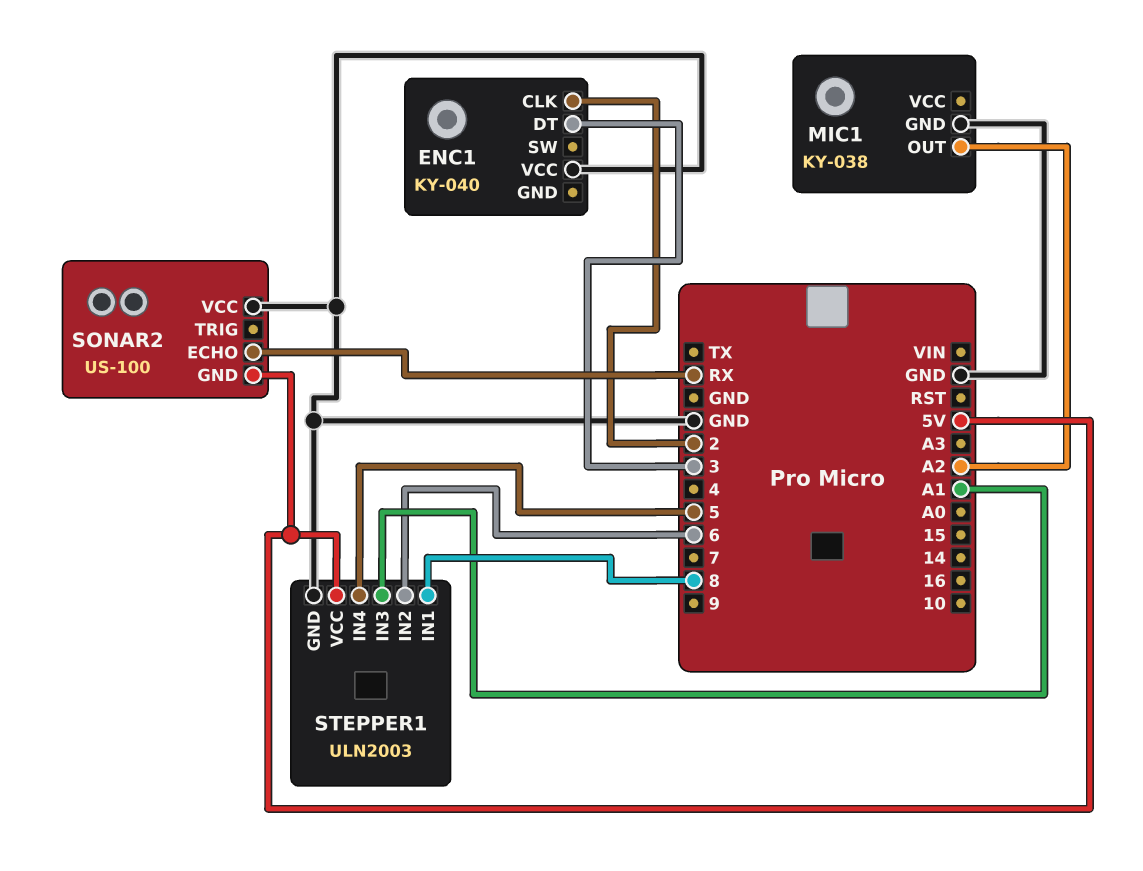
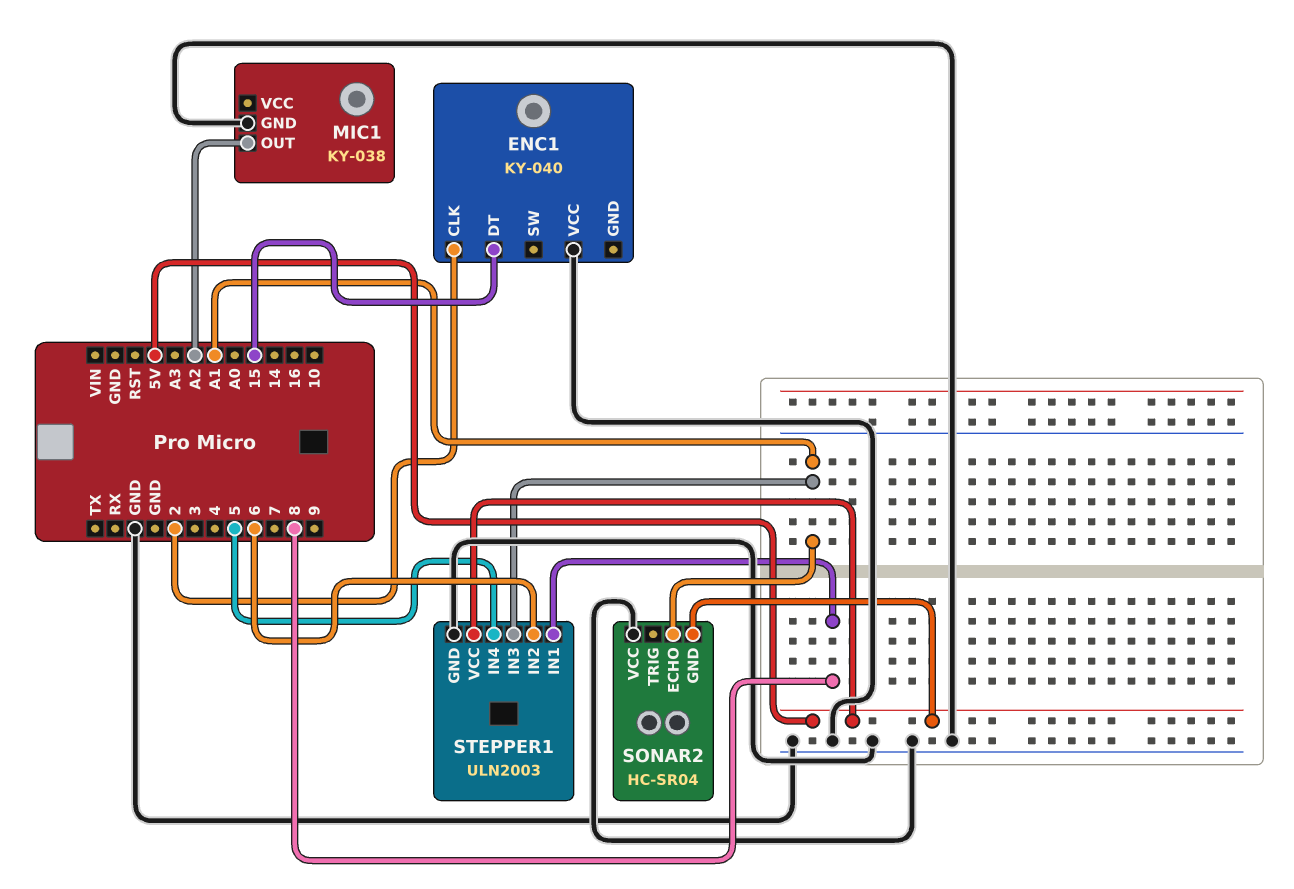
ENC1 pin DT: 3 -> 15
SONAR2: US-100 -> HC-SR04
SONAR2 pin ECHO: RX -> A1

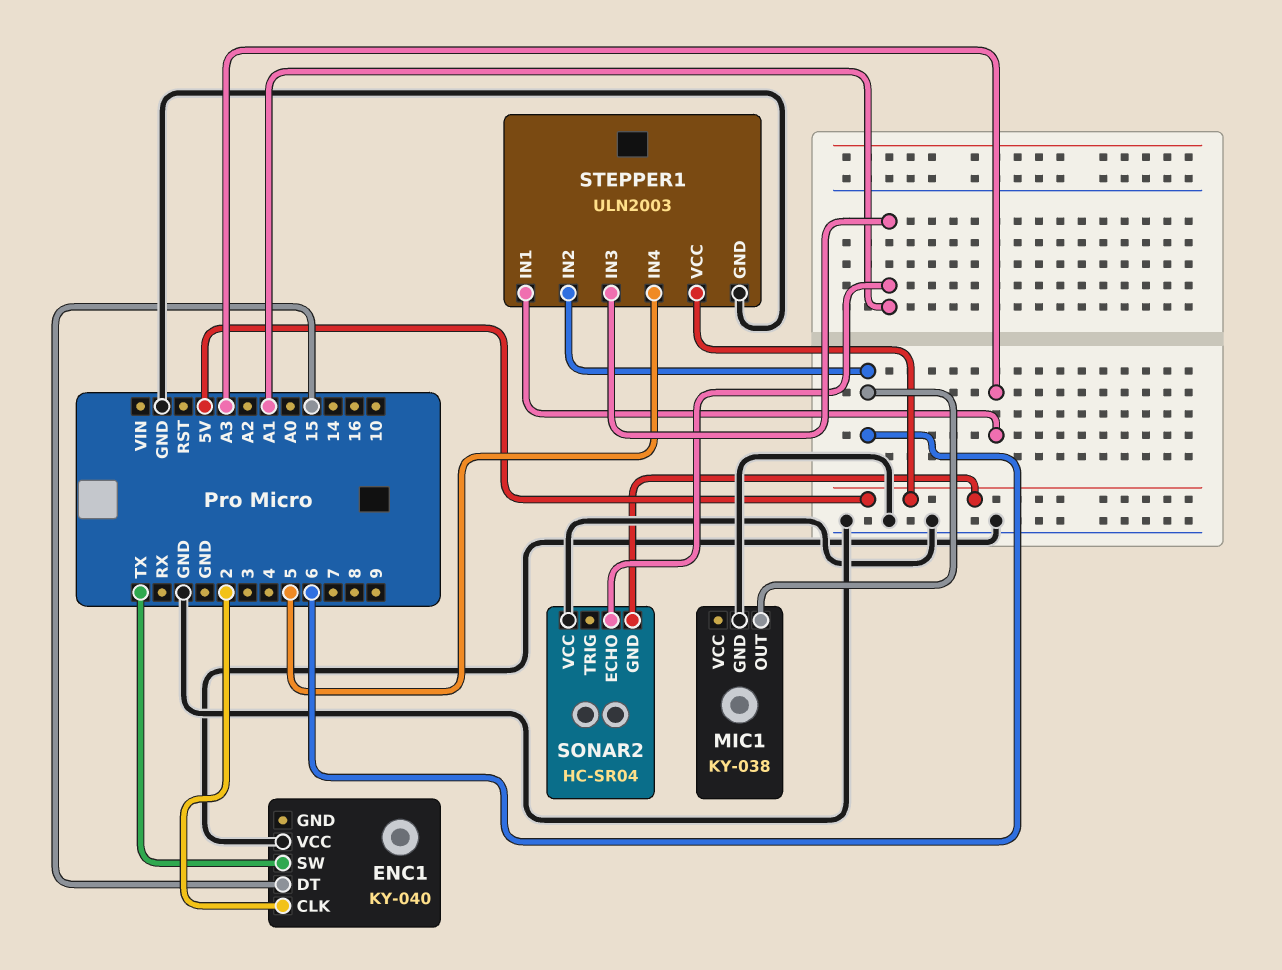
ENC1 pin SW: none -> TX
MIC1 pin OUT: A2 -> 6
STEPPER1 pin IN1: 8 -> A3

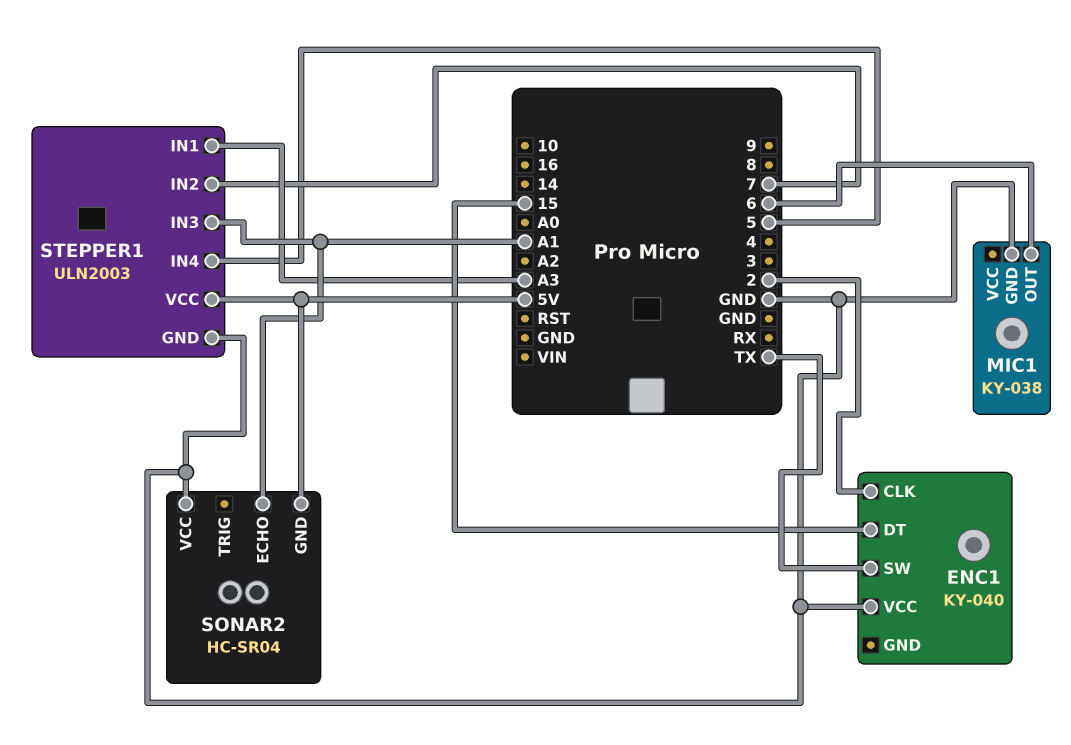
STEPPER1 pin IN2: 6 -> 7

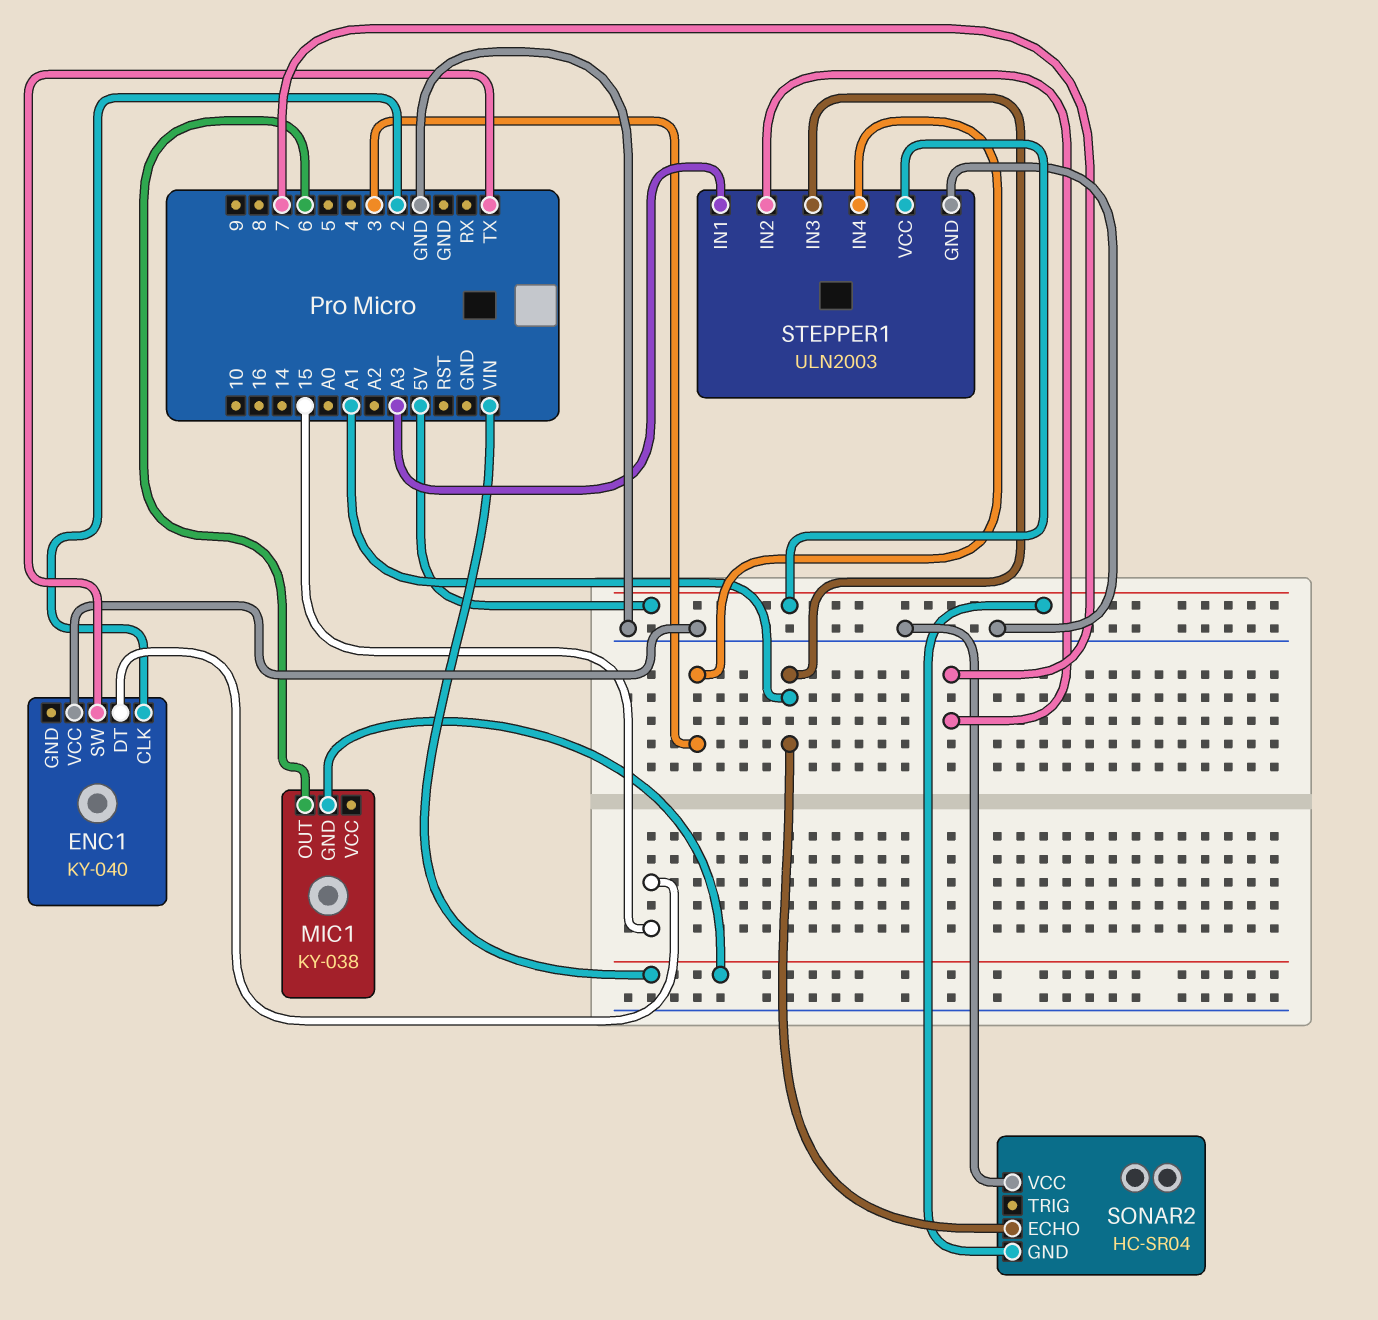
MIC1 pin GND: GND -> VIN
STEPPER1 pin IN4: 5 -> 3

